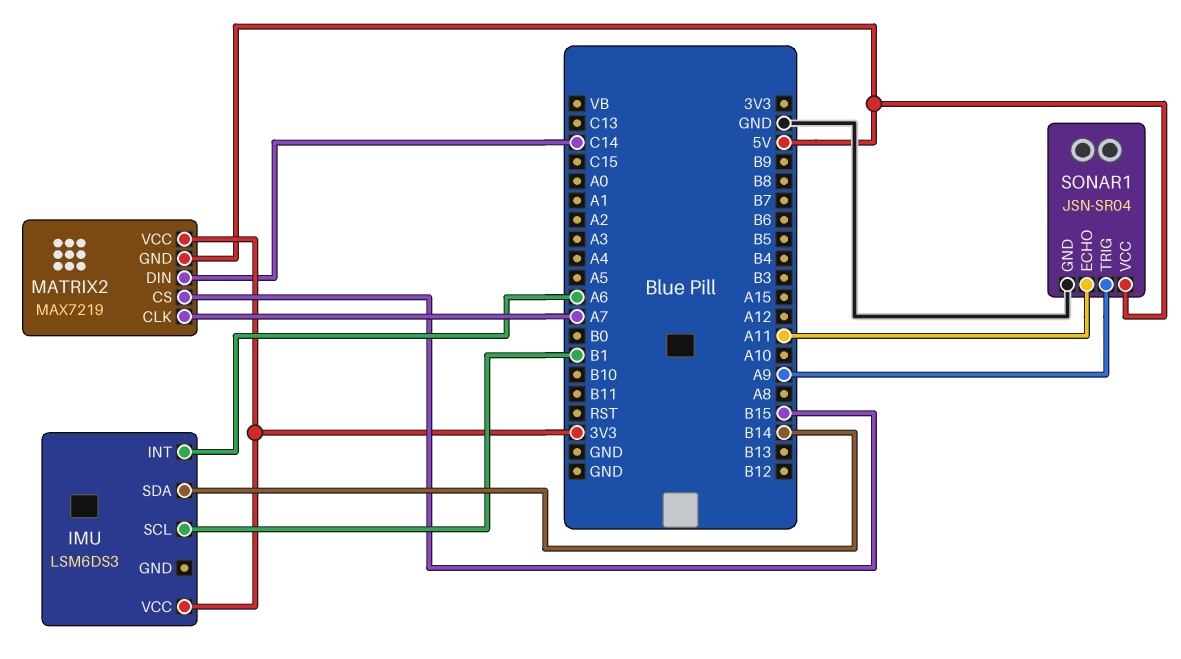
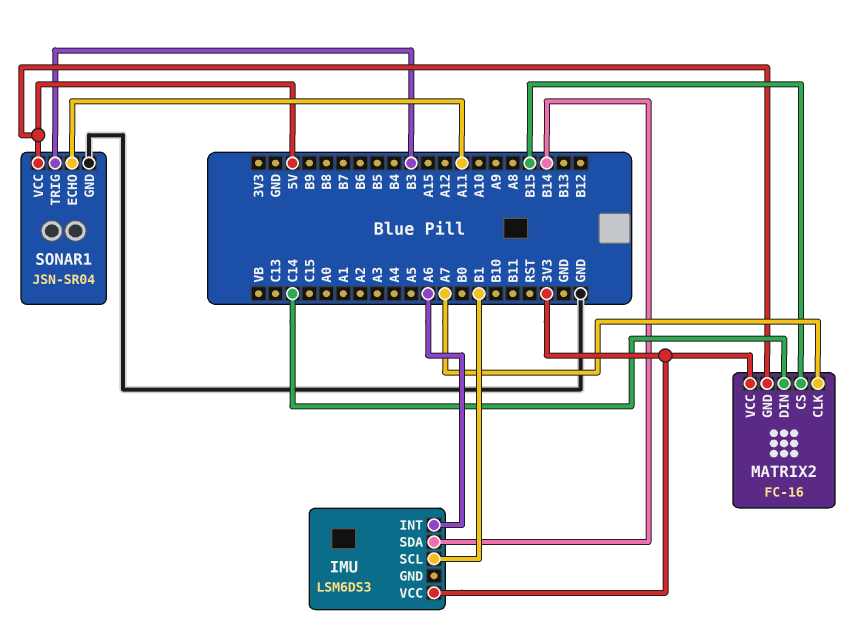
MATRIX2: MAX7219 -> FC-16
SONAR1 pin TRIG: A9 -> B3

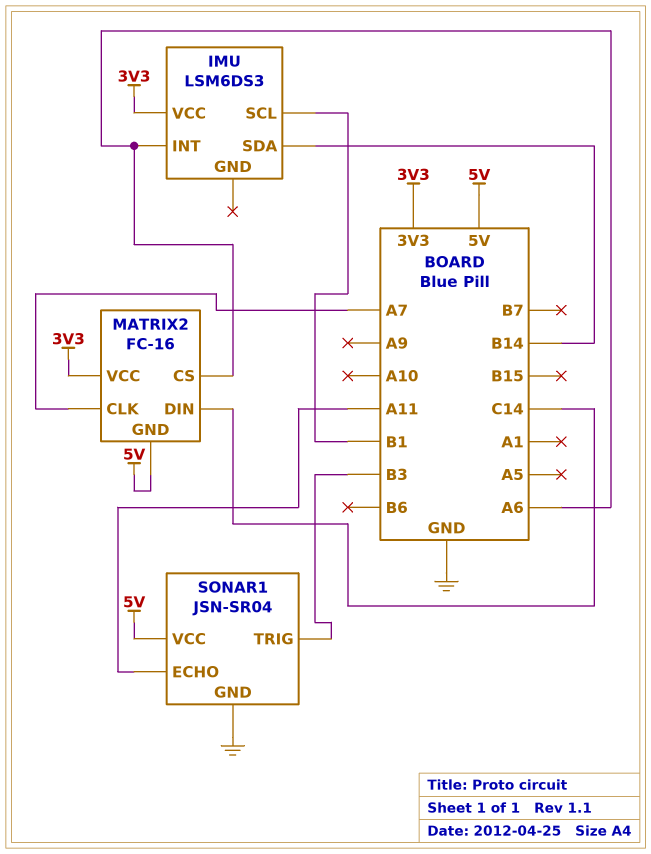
MATRIX2 pin CS: B15 -> A6

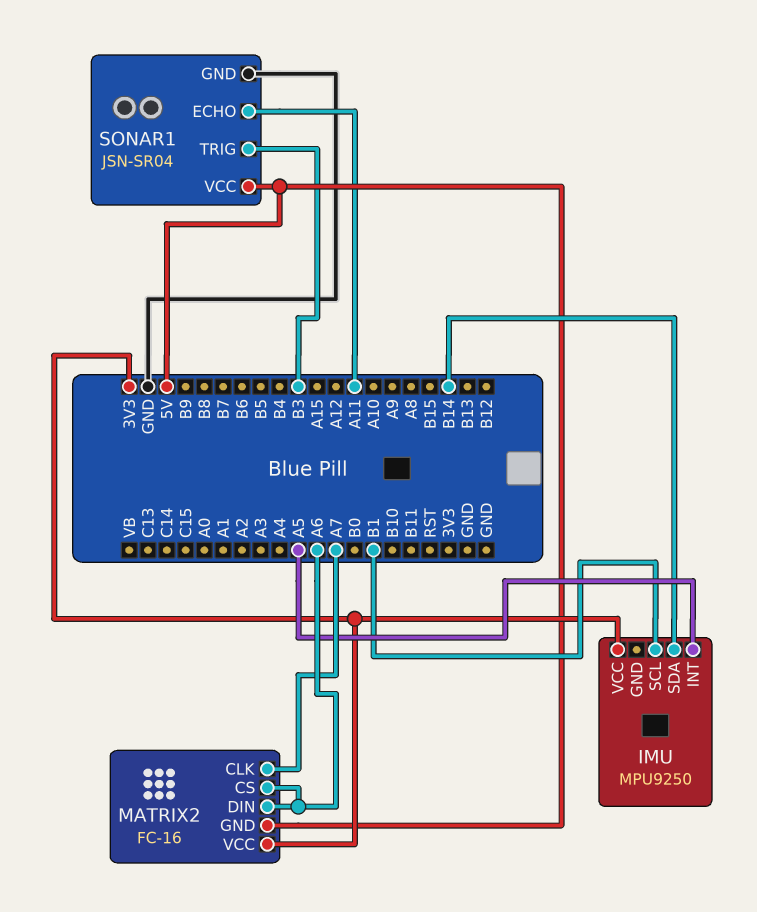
IMU: LSM6DS3 -> MPU9250
IMU pin INT: A6 -> A5
MATRIX2 pin DIN: C14 -> A6

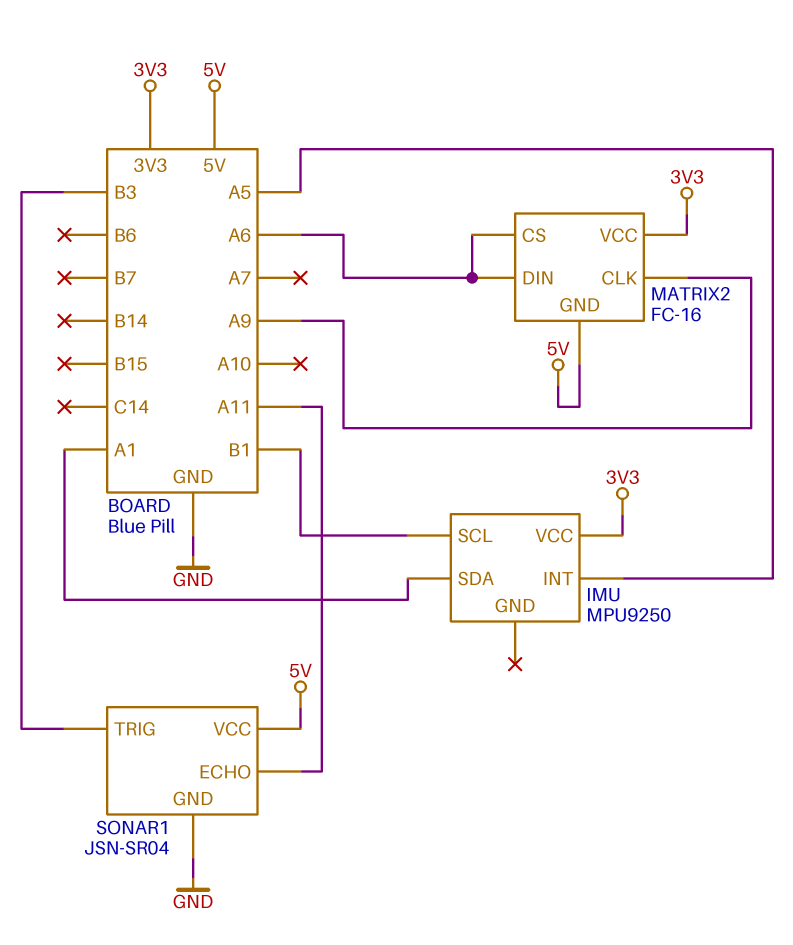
IMU pin SDA: B14 -> A1
MATRIX2 pin CLK: A7 -> A9

